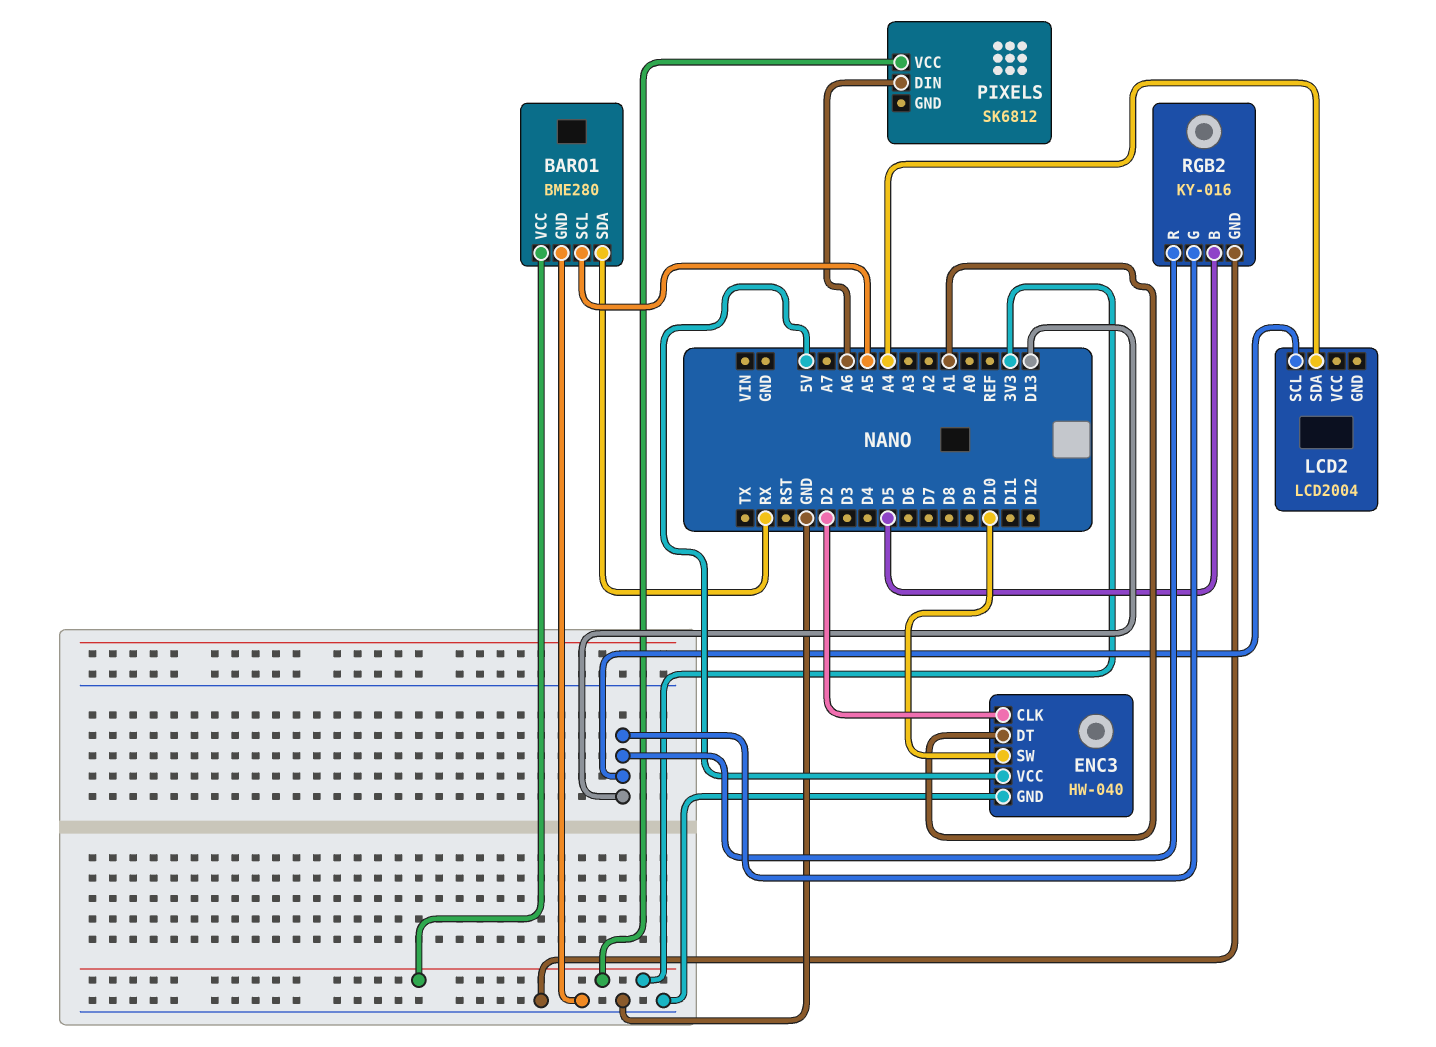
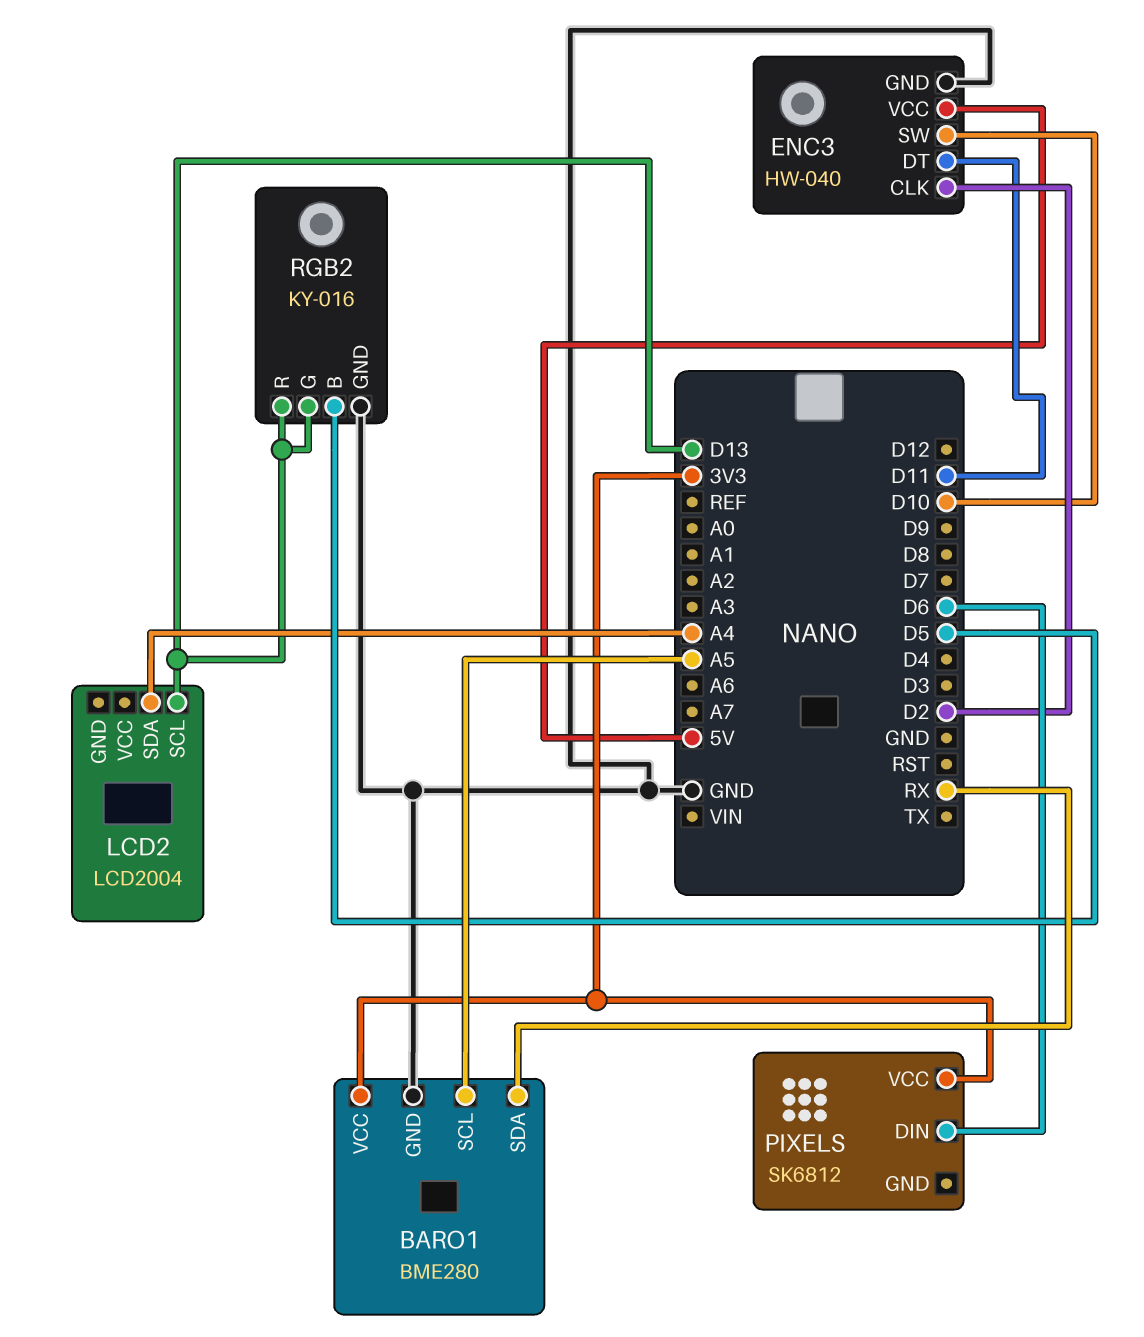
ENC3 pin DT: A1 -> D11
PIXELS pin DIN: A6 -> D6

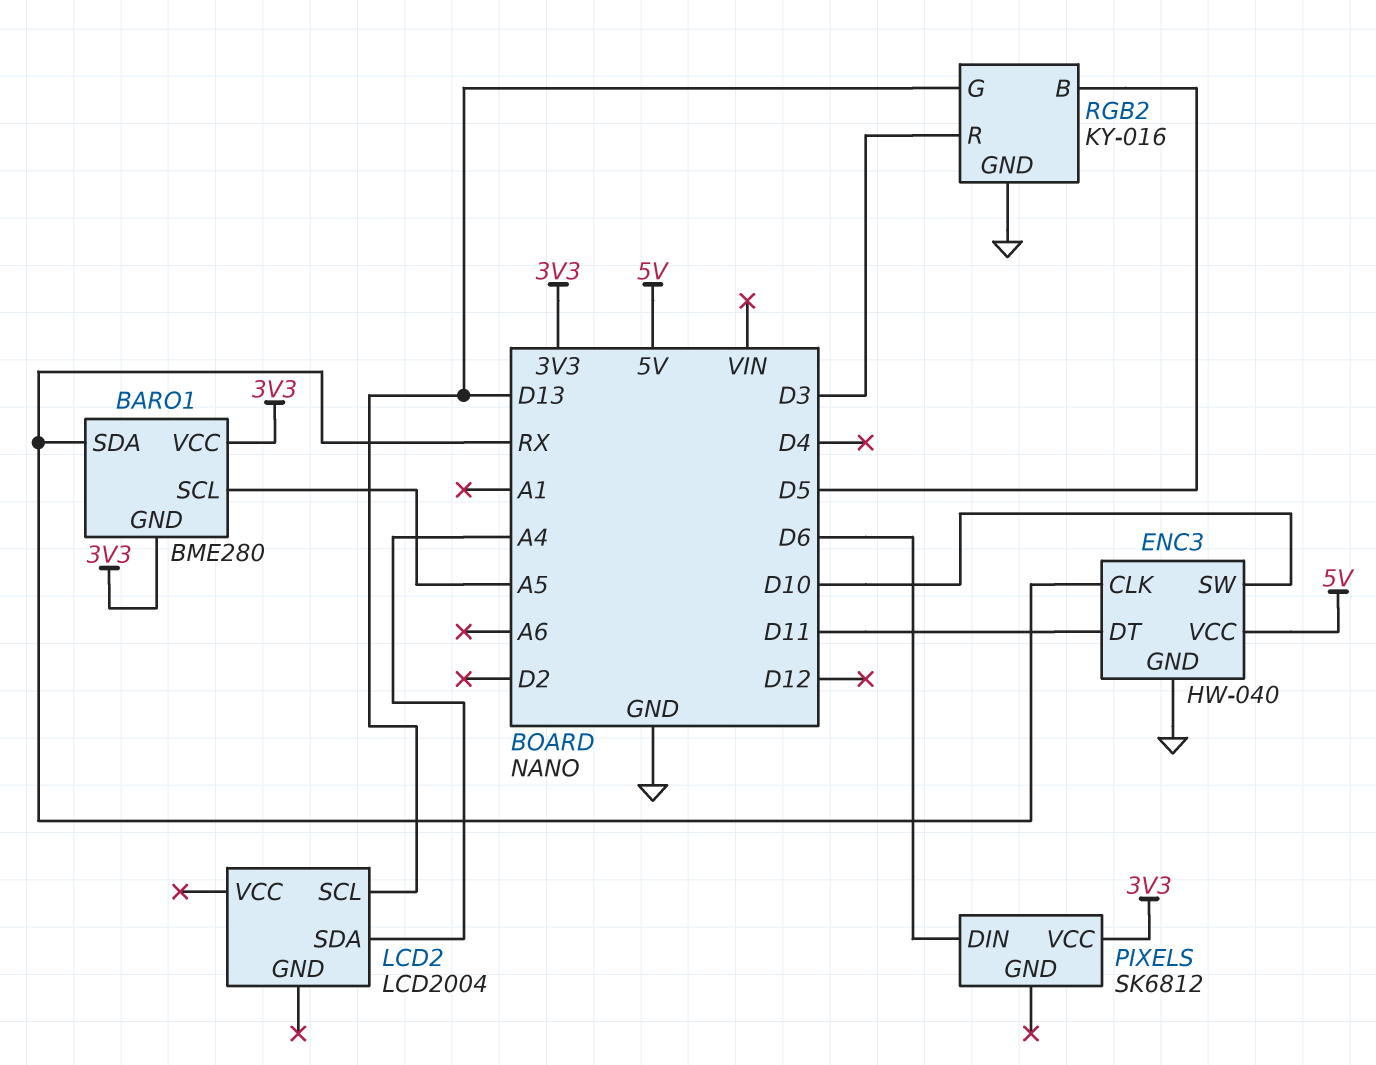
BARO1 pin GND: GND -> 3V3
ENC3 pin CLK: D2 -> RX
RGB2 pin R: D13 -> D3

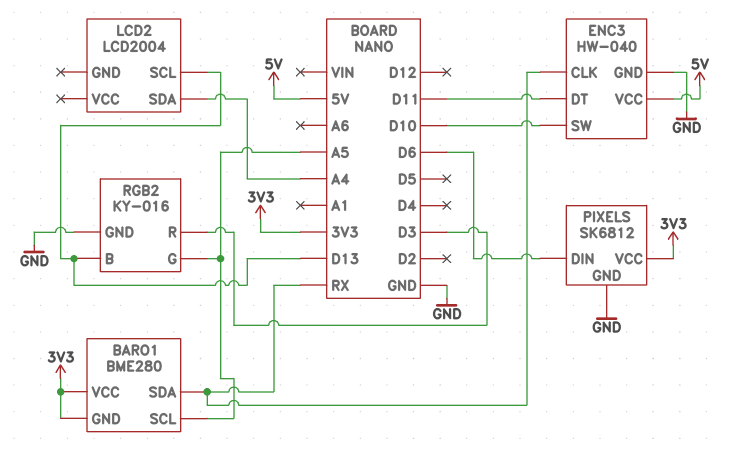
PIXELS pin GND: none -> GND
RGB2 pin B: D5 -> D13
RGB2 pin G: D13 -> A5

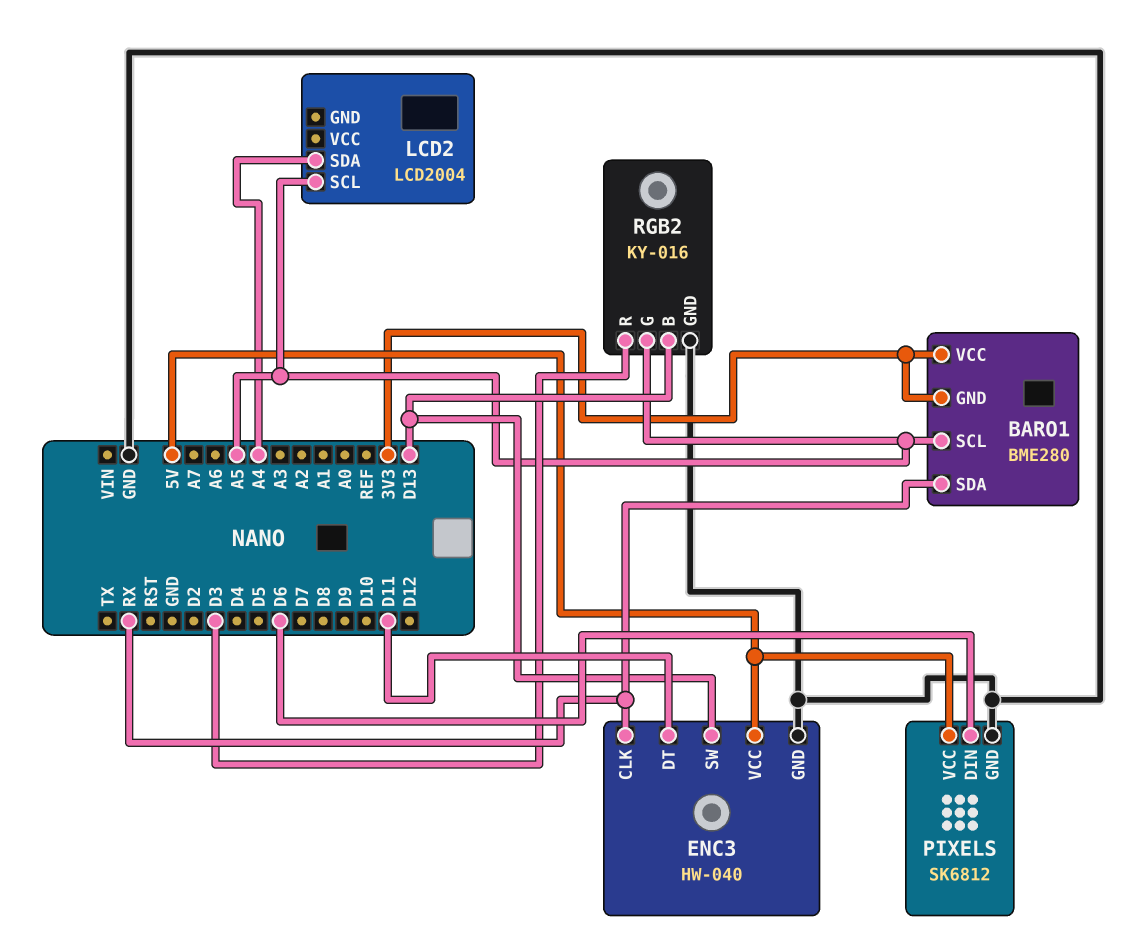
ENC3 pin SW: D10 -> D13
LCD2 pin SCL: D13 -> A5
PIXELS pin VCC: 3V3 -> 5V

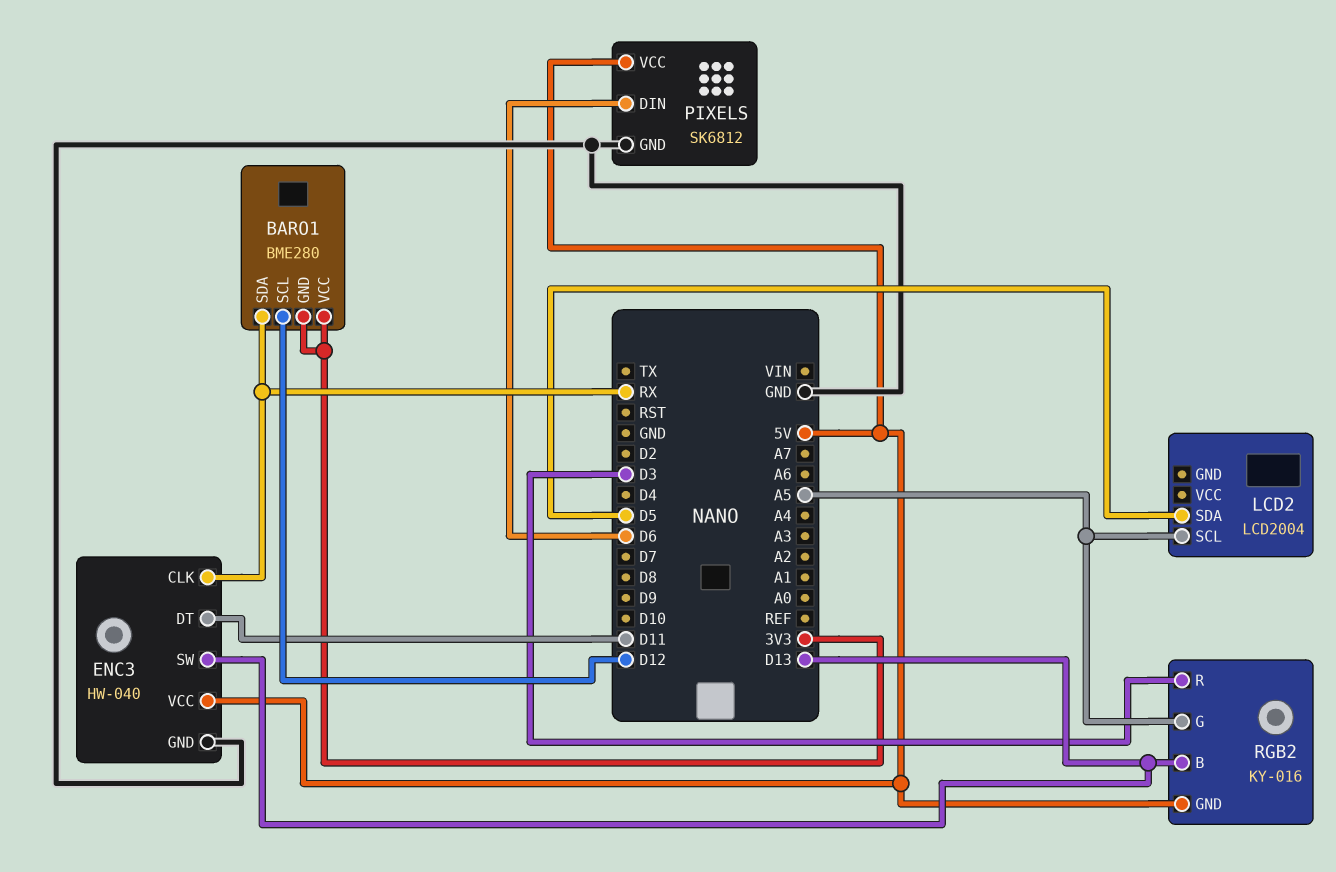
BARO1 pin SCL: A5 -> D12
LCD2 pin SDA: A4 -> D5
RGB2 pin GND: GND -> 5V

